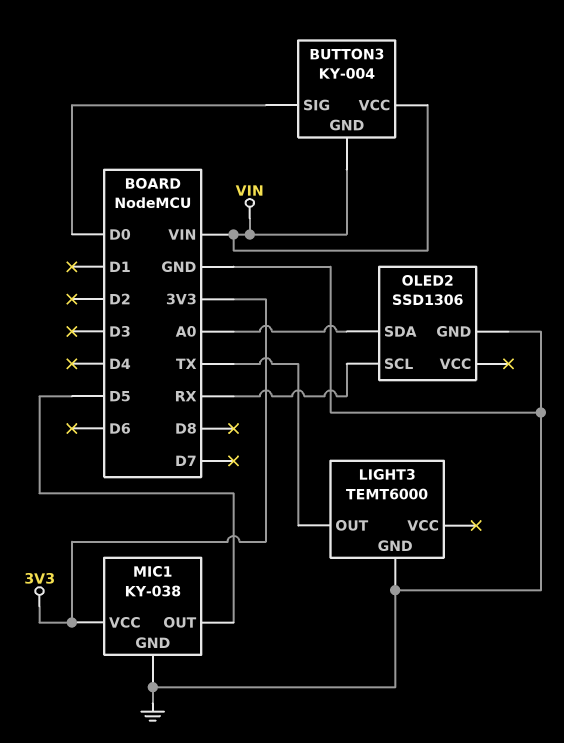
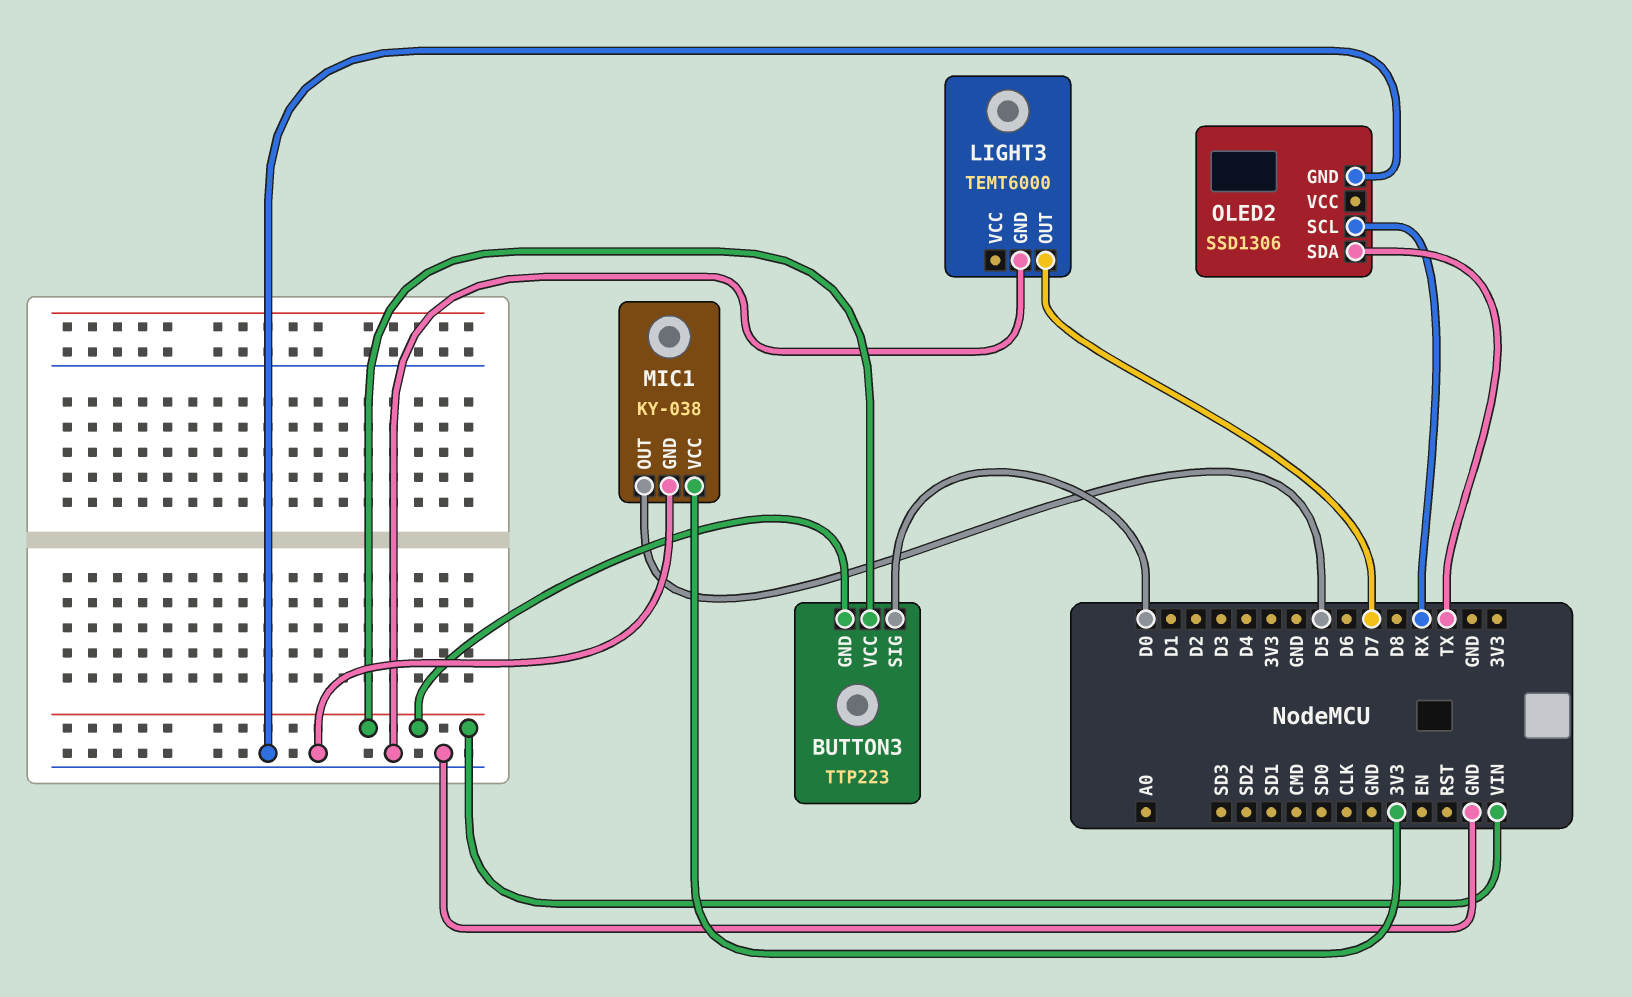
BUTTON3: KY-004 -> TTP223
LIGHT3 pin OUT: TX -> D7
OLED2 pin SDA: A0 -> TX

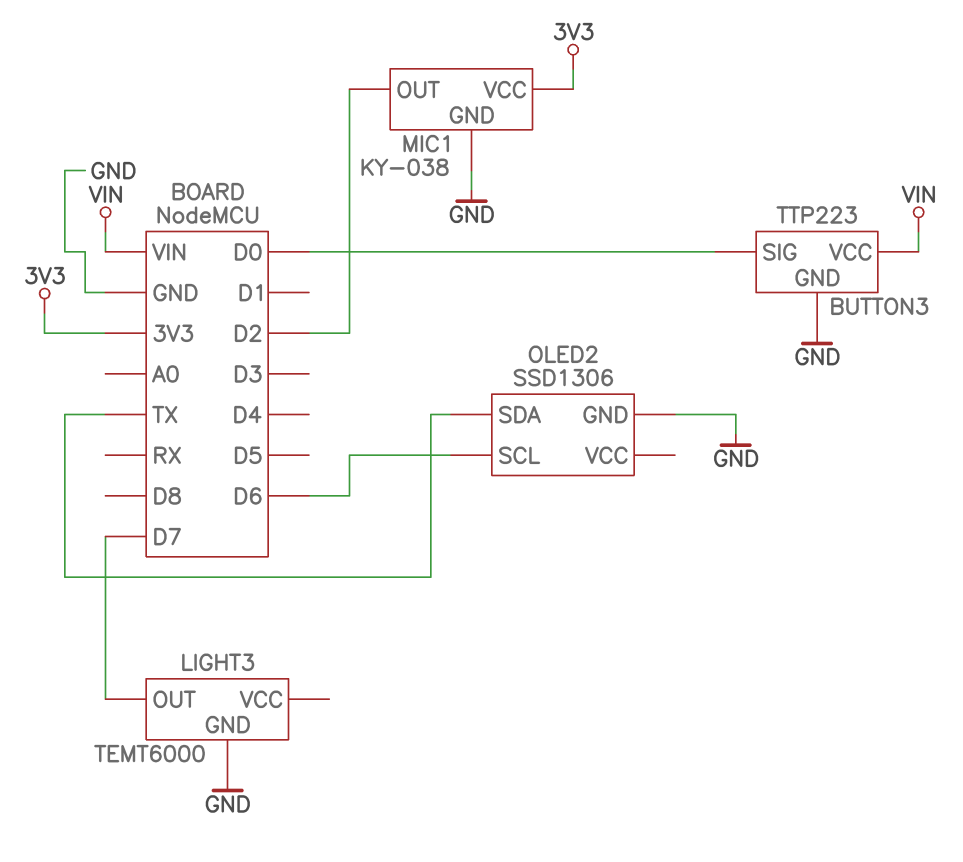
BUTTON3 pin GND: VIN -> GND
MIC1 pin OUT: D5 -> D2
OLED2 pin SCL: RX -> D6

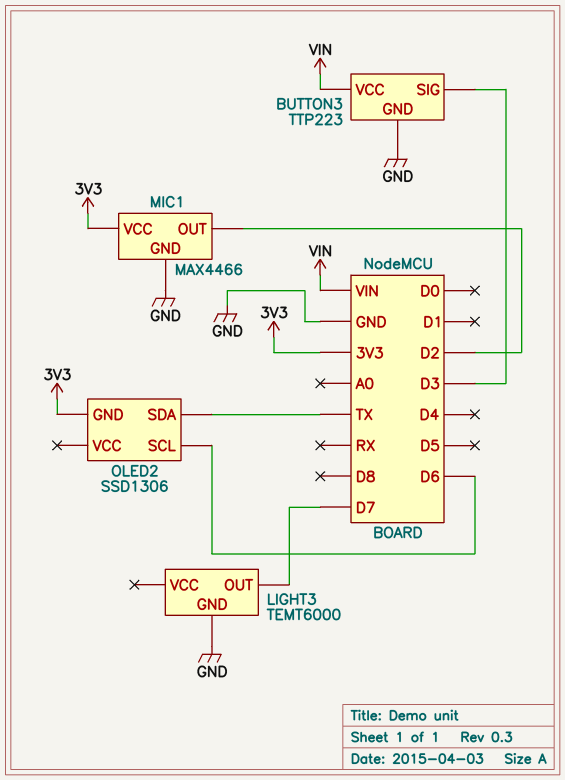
BUTTON3 pin SIG: D0 -> D3
MIC1: KY-038 -> MAX4466
OLED2 pin GND: GND -> 3V3

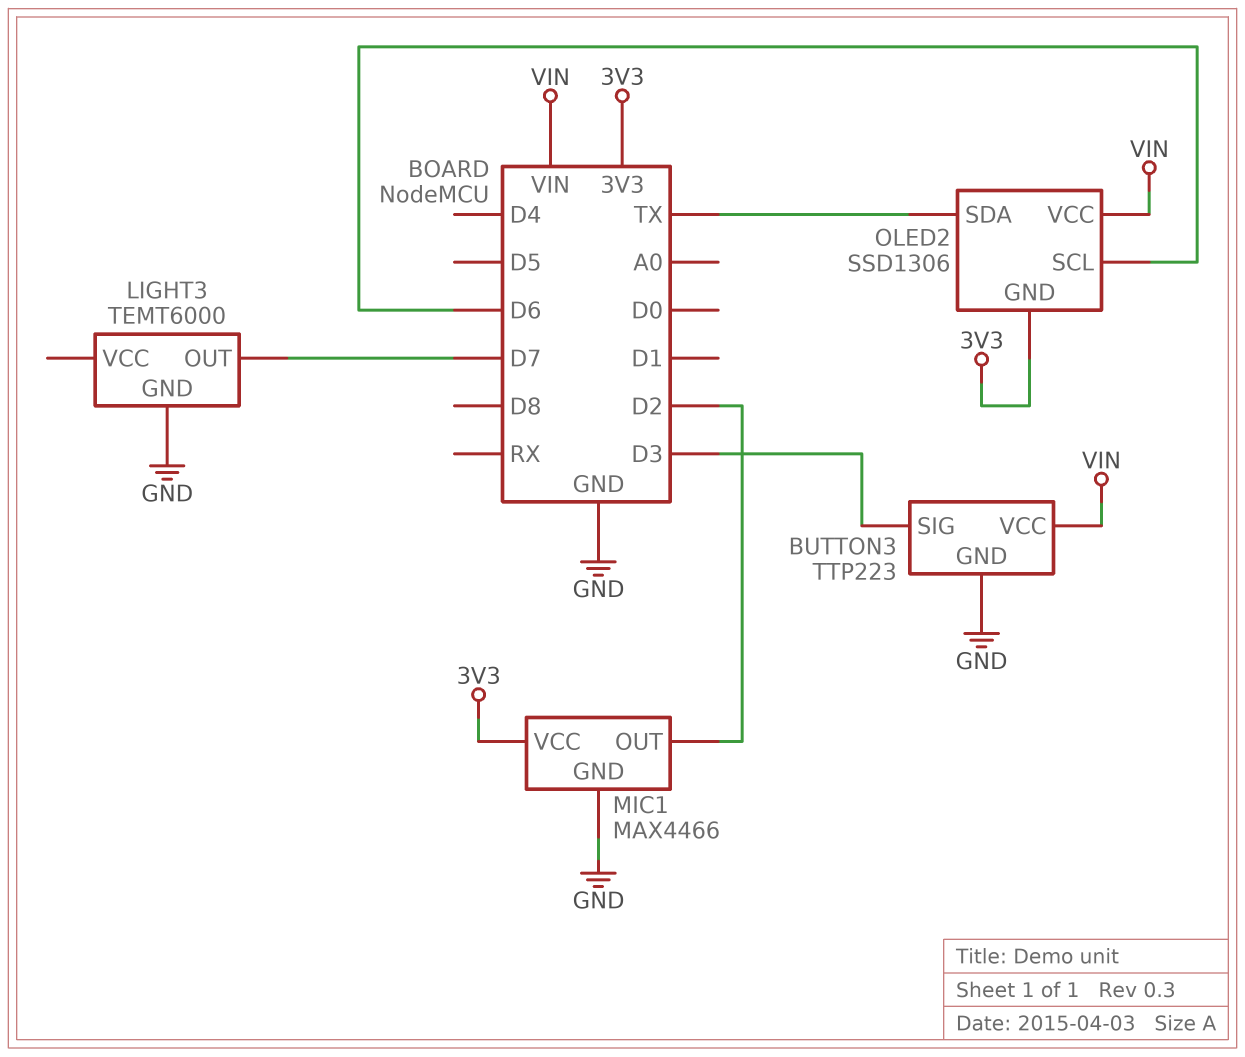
OLED2 pin VCC: none -> VIN

